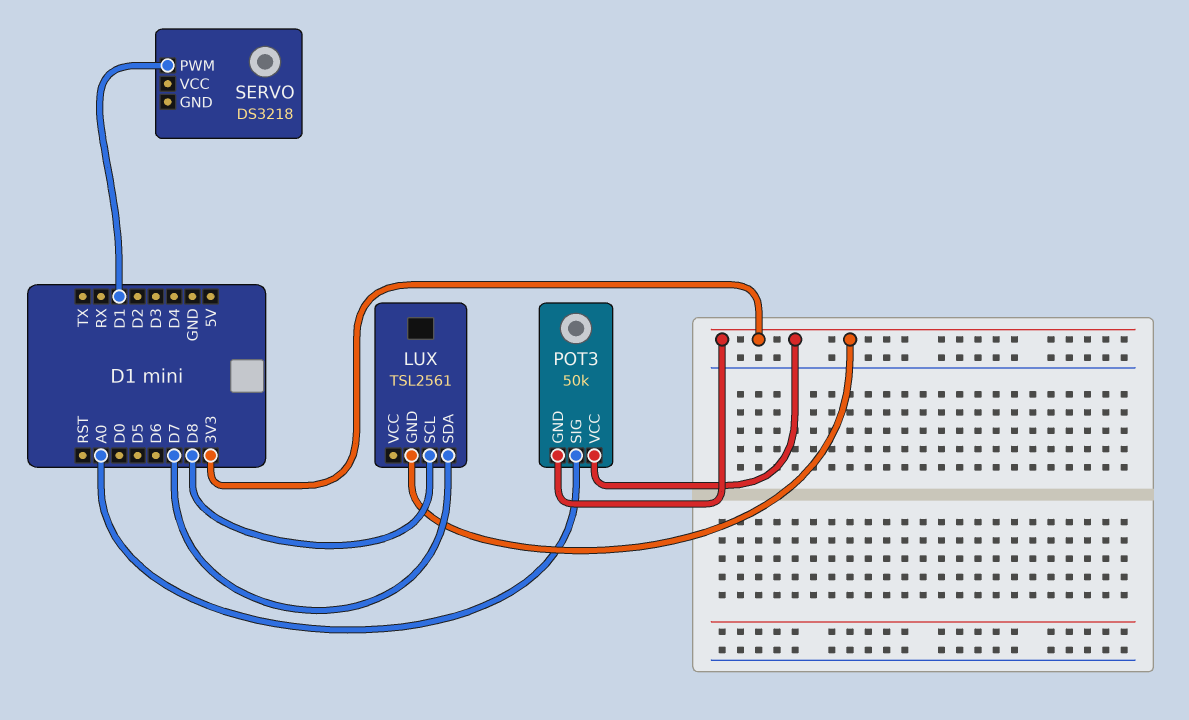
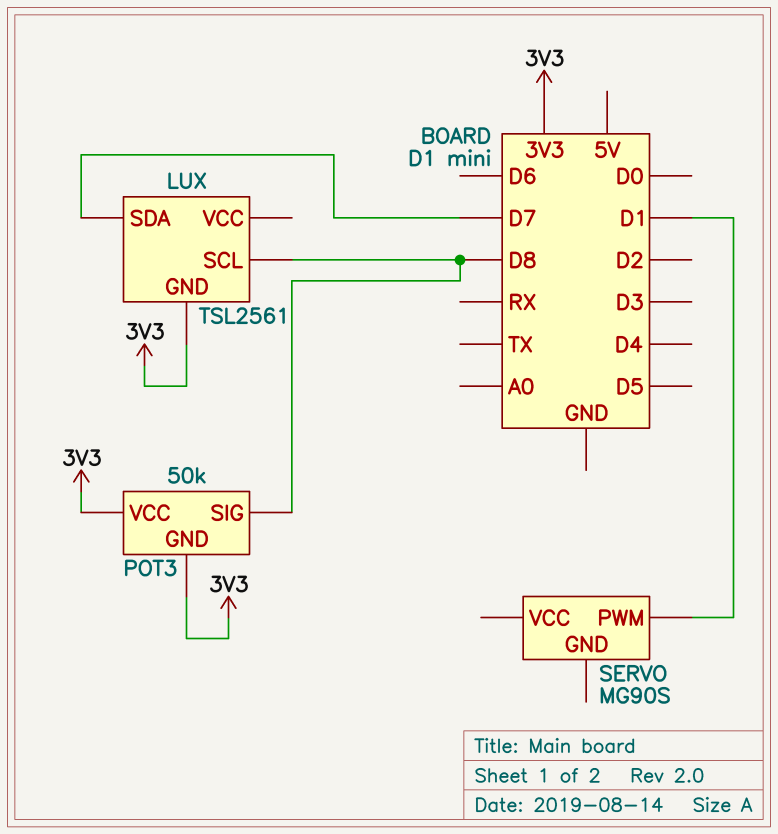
POT3 pin SIG: A0 -> D8
SERVO: DS3218 -> MG90S

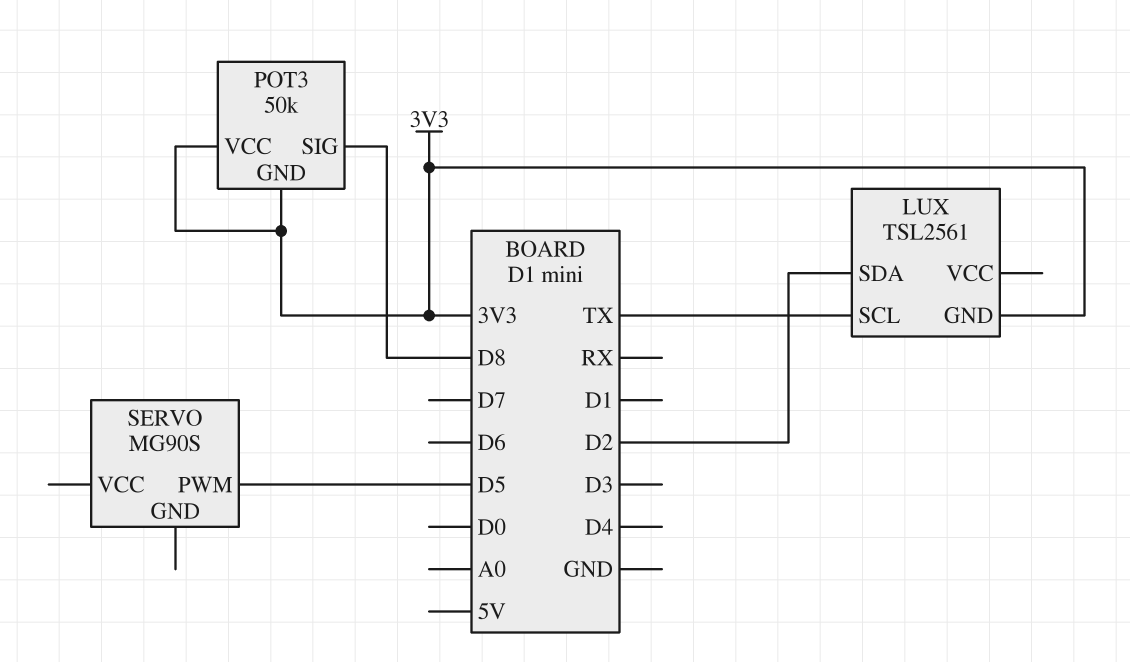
LUX pin SCL: D8 -> TX
LUX pin SDA: D7 -> D2
SERVO pin PWM: D1 -> D5

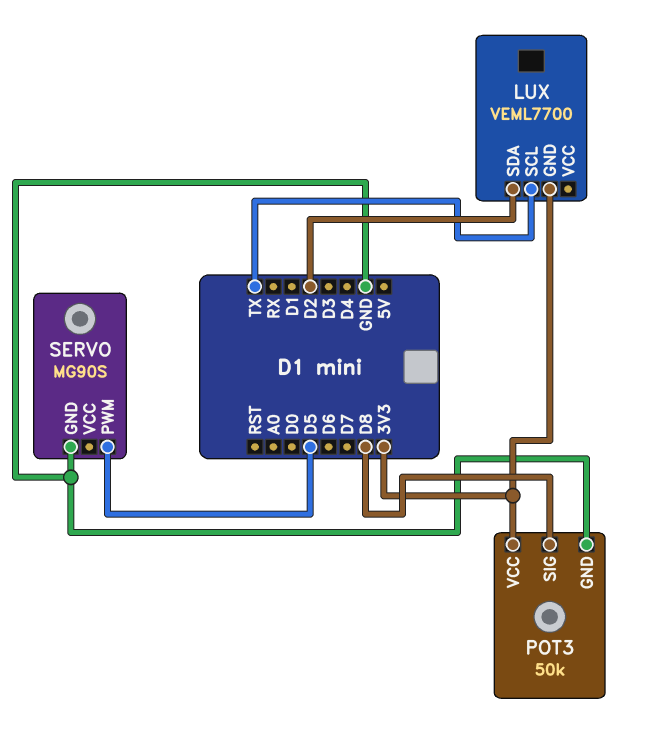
LUX: TSL2561 -> VEML7700
POT3 pin GND: 3V3 -> GND
SERVO pin GND: none -> GND

